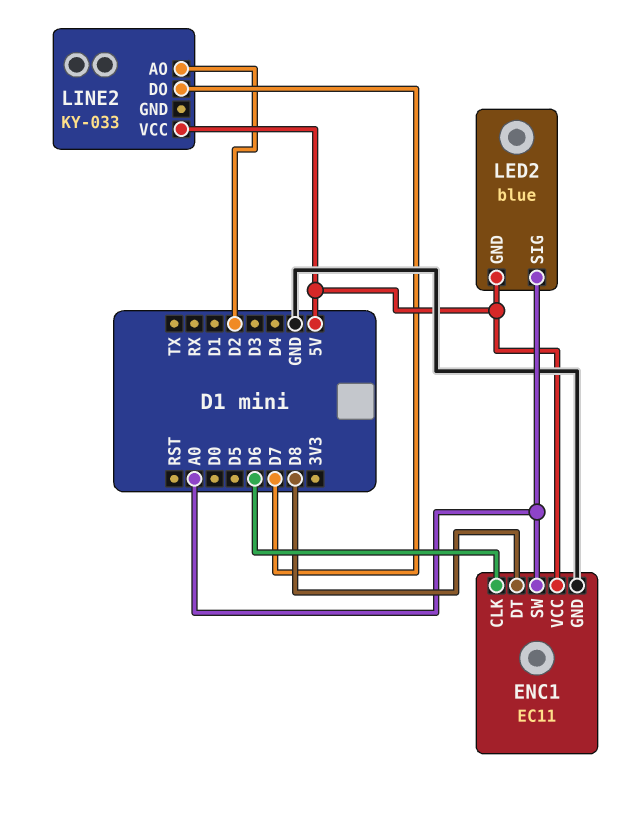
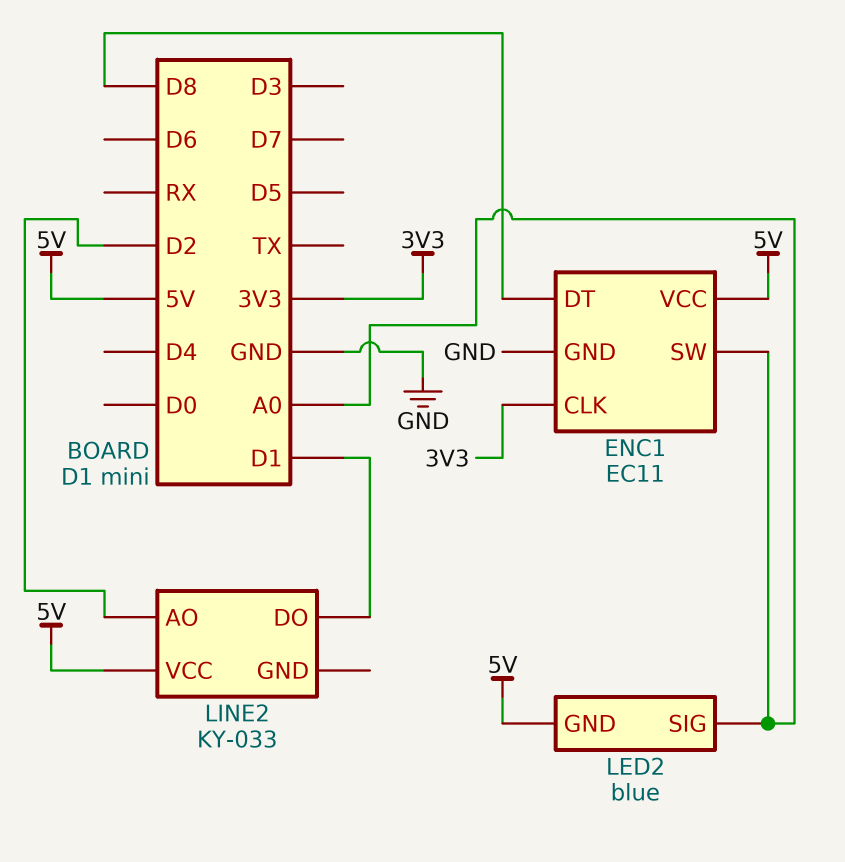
ENC1 pin CLK: D6 -> 3V3
LINE2 pin DO: D7 -> D1

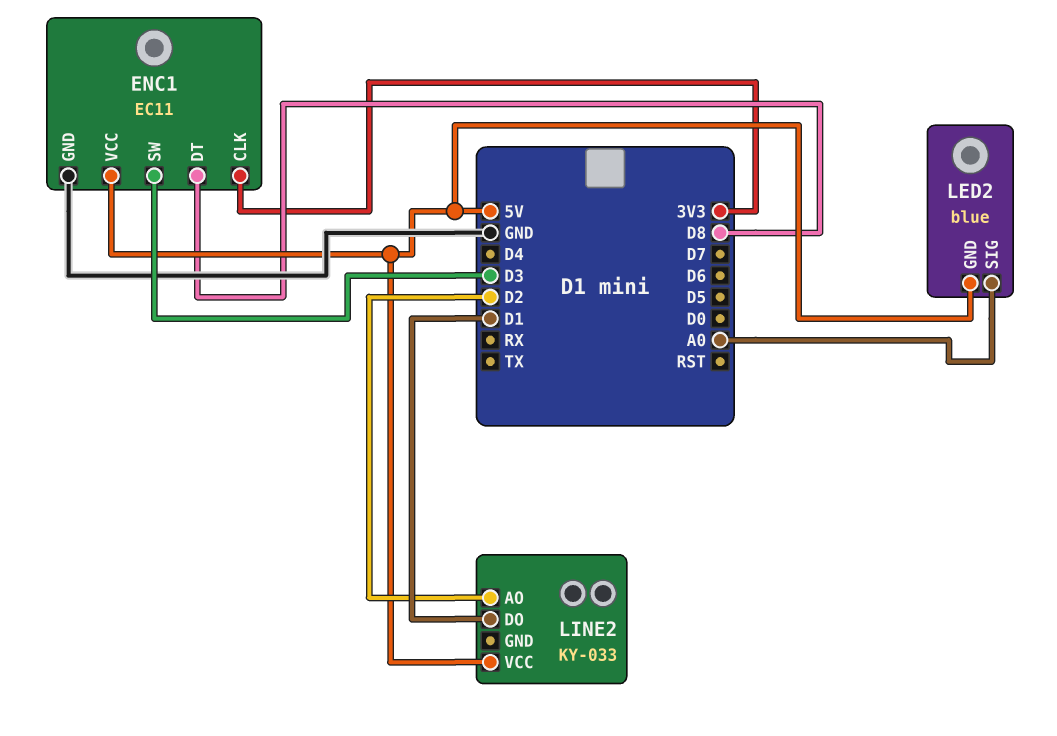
ENC1 pin SW: A0 -> D3

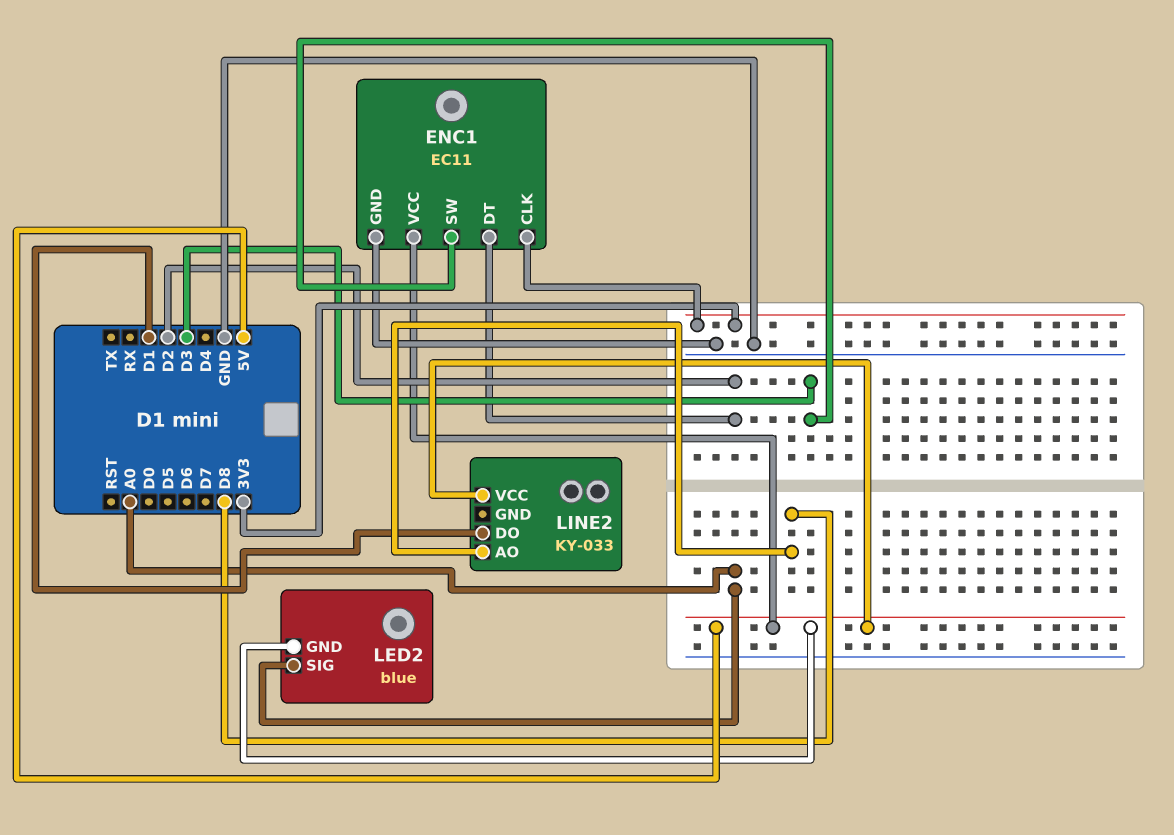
ENC1 pin DT: D8 -> D2
LINE2 pin AO: D2 -> D8

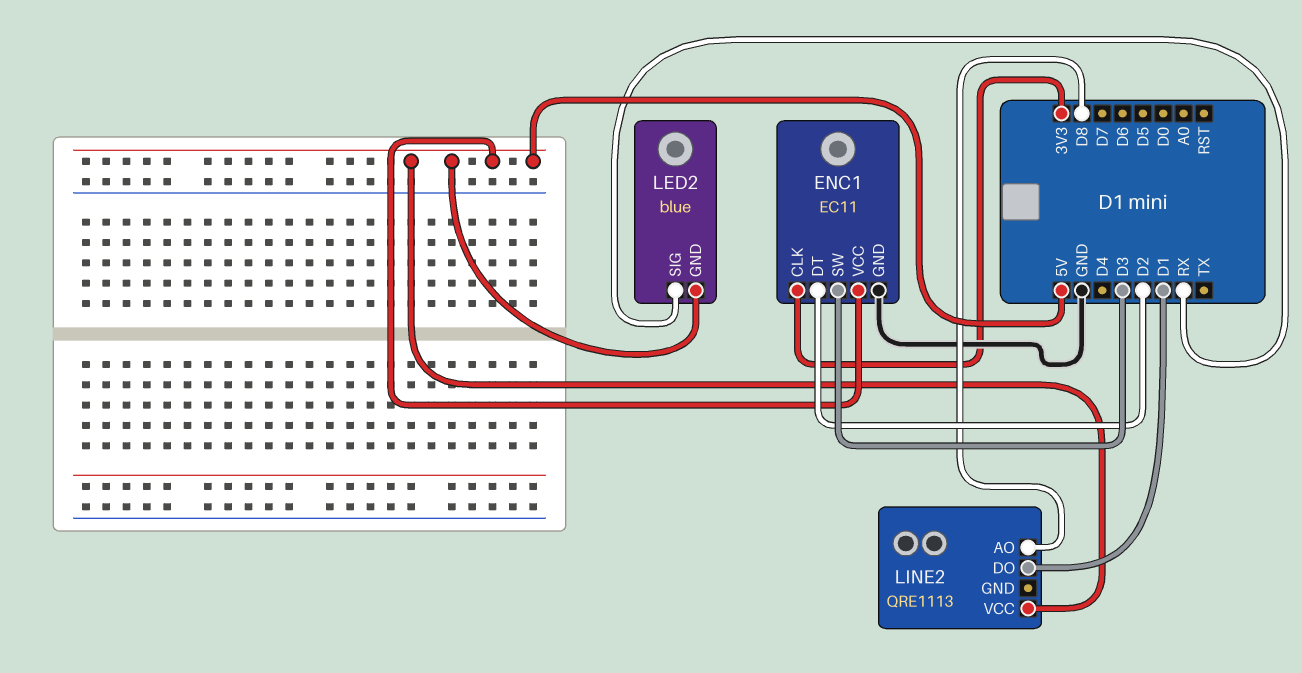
LED2 pin SIG: A0 -> RX
LINE2: KY-033 -> QRE1113

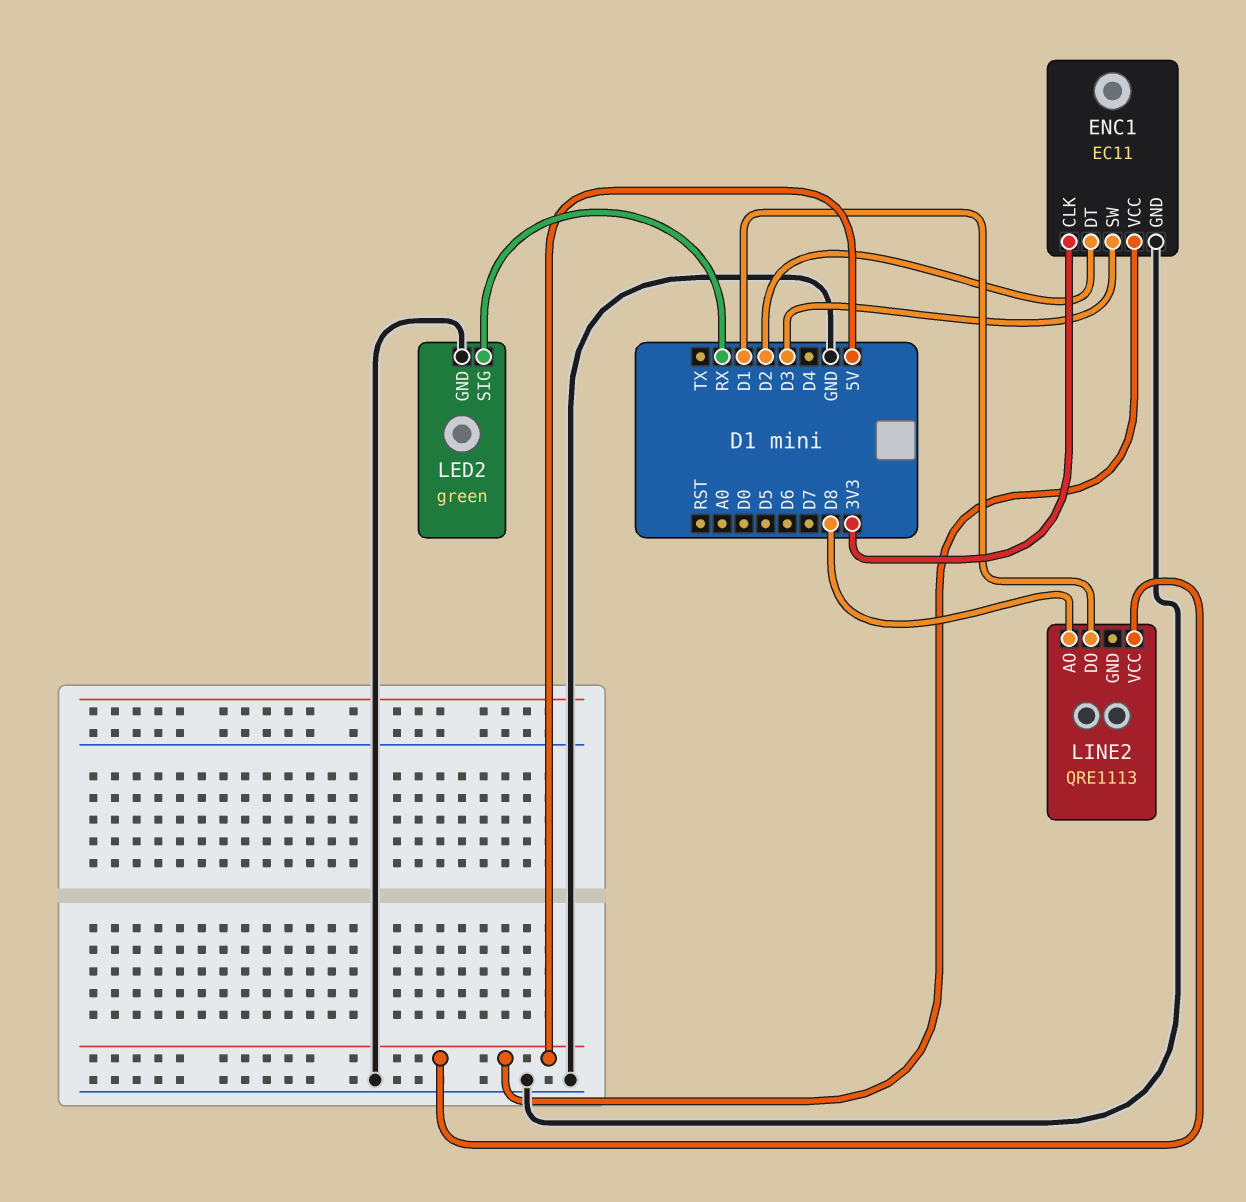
LED2: blue -> green
LED2 pin GND: 5V -> GND

